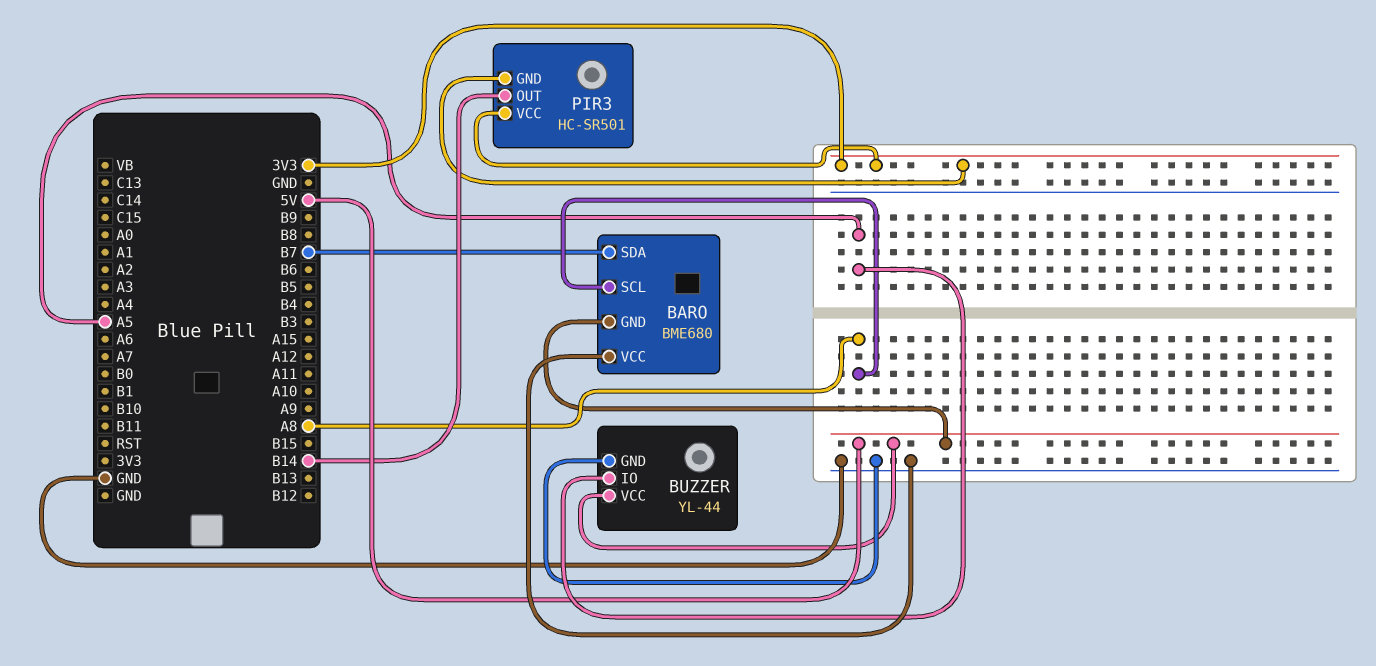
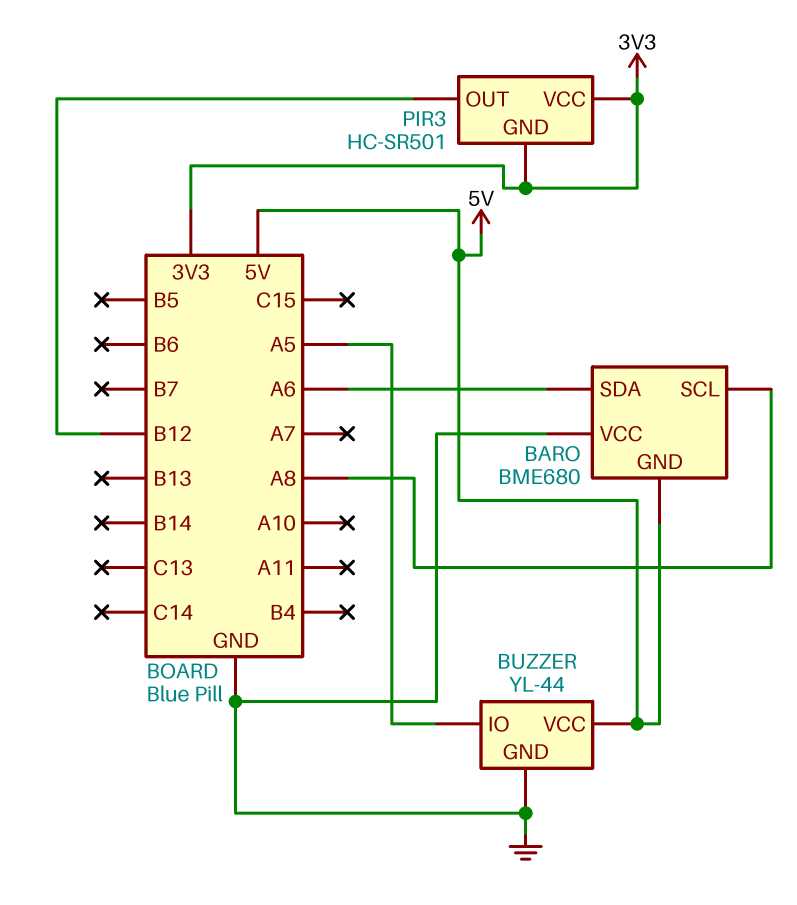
BARO pin SDA: B7 -> A6
PIR3 pin OUT: B14 -> B12

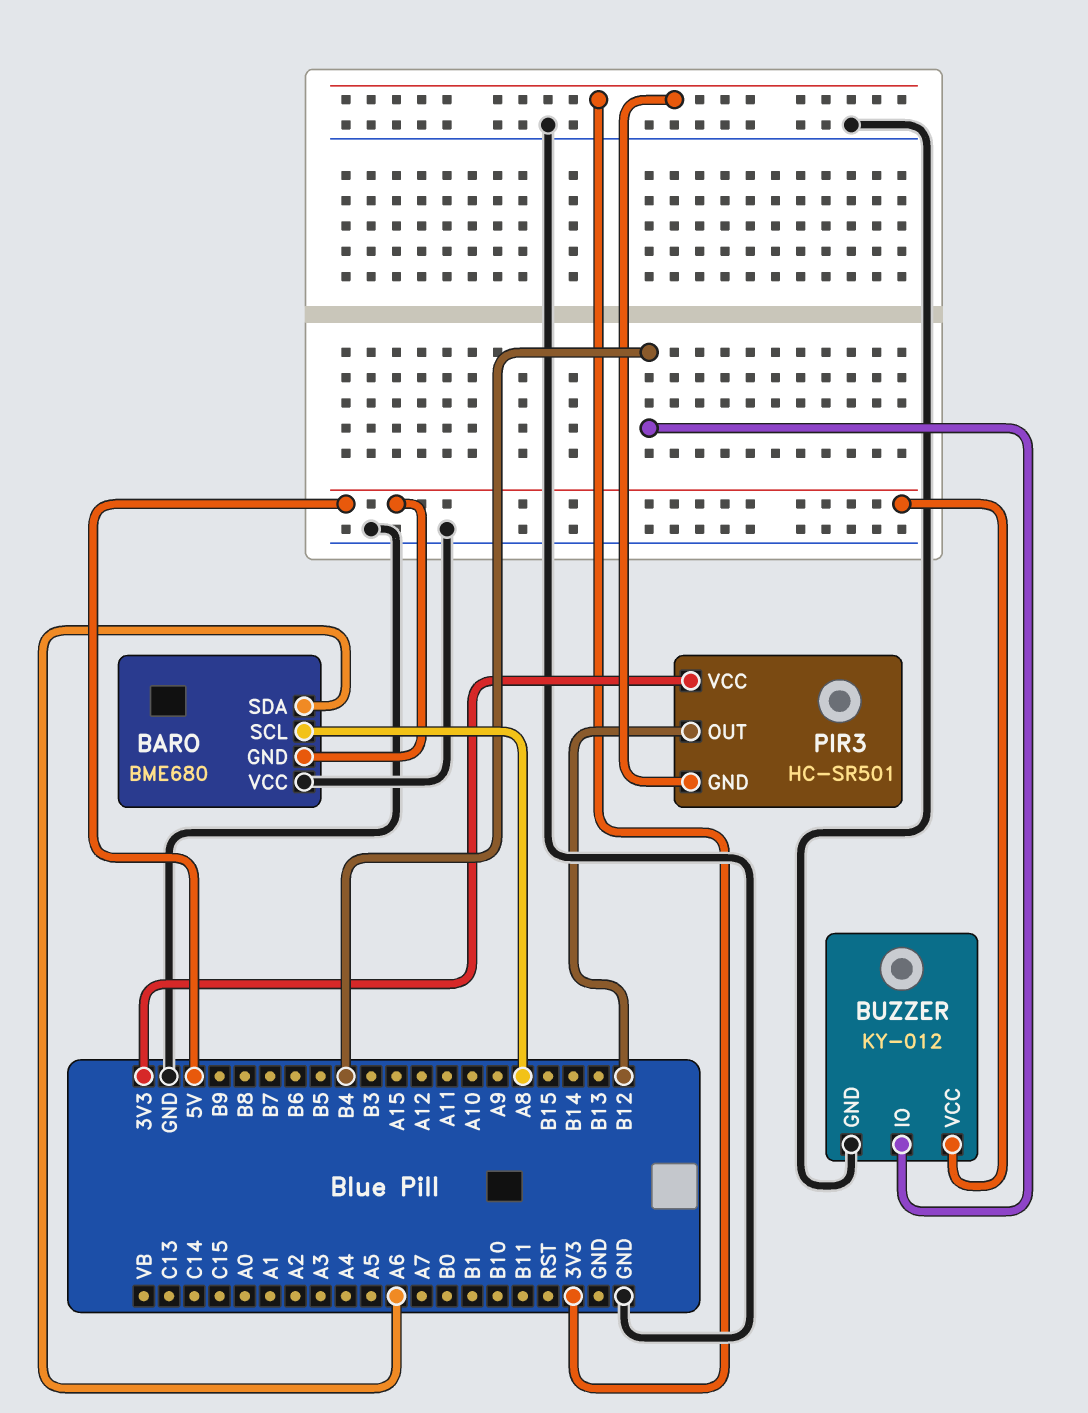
BUZZER: YL-44 -> KY-012
BUZZER pin IO: A5 -> B4

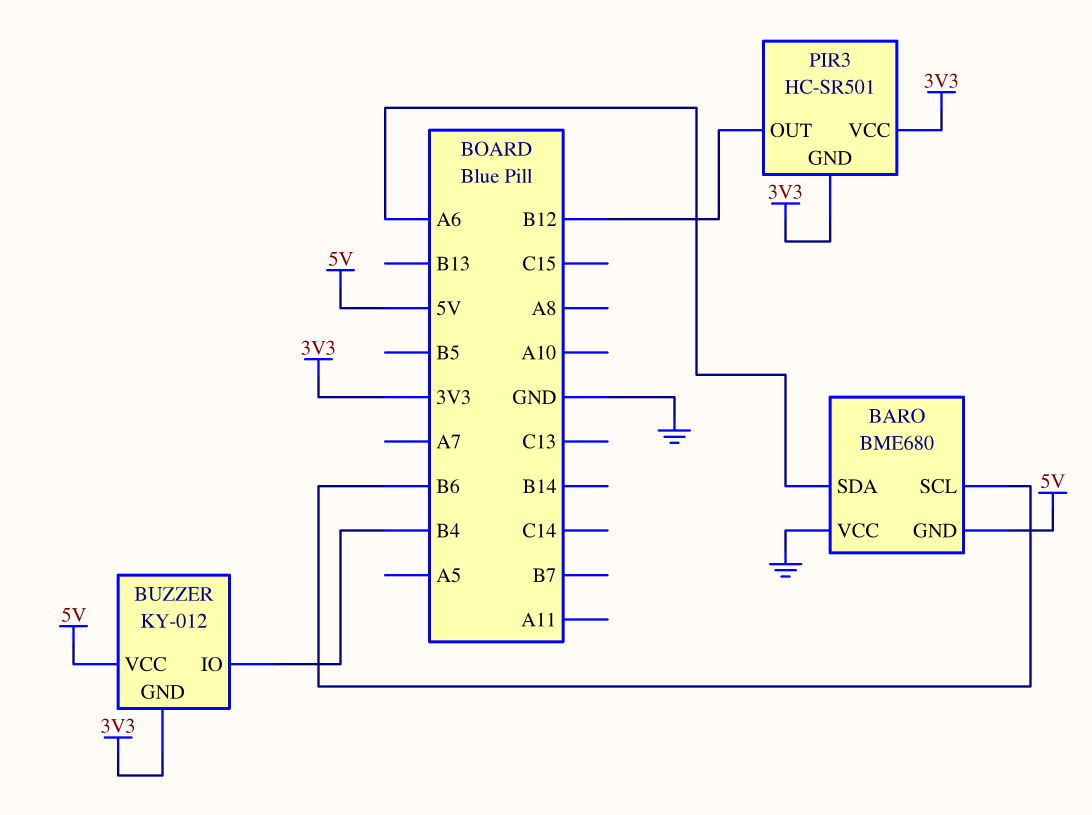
BARO pin SCL: A8 -> B6
BUZZER pin GND: GND -> 3V3

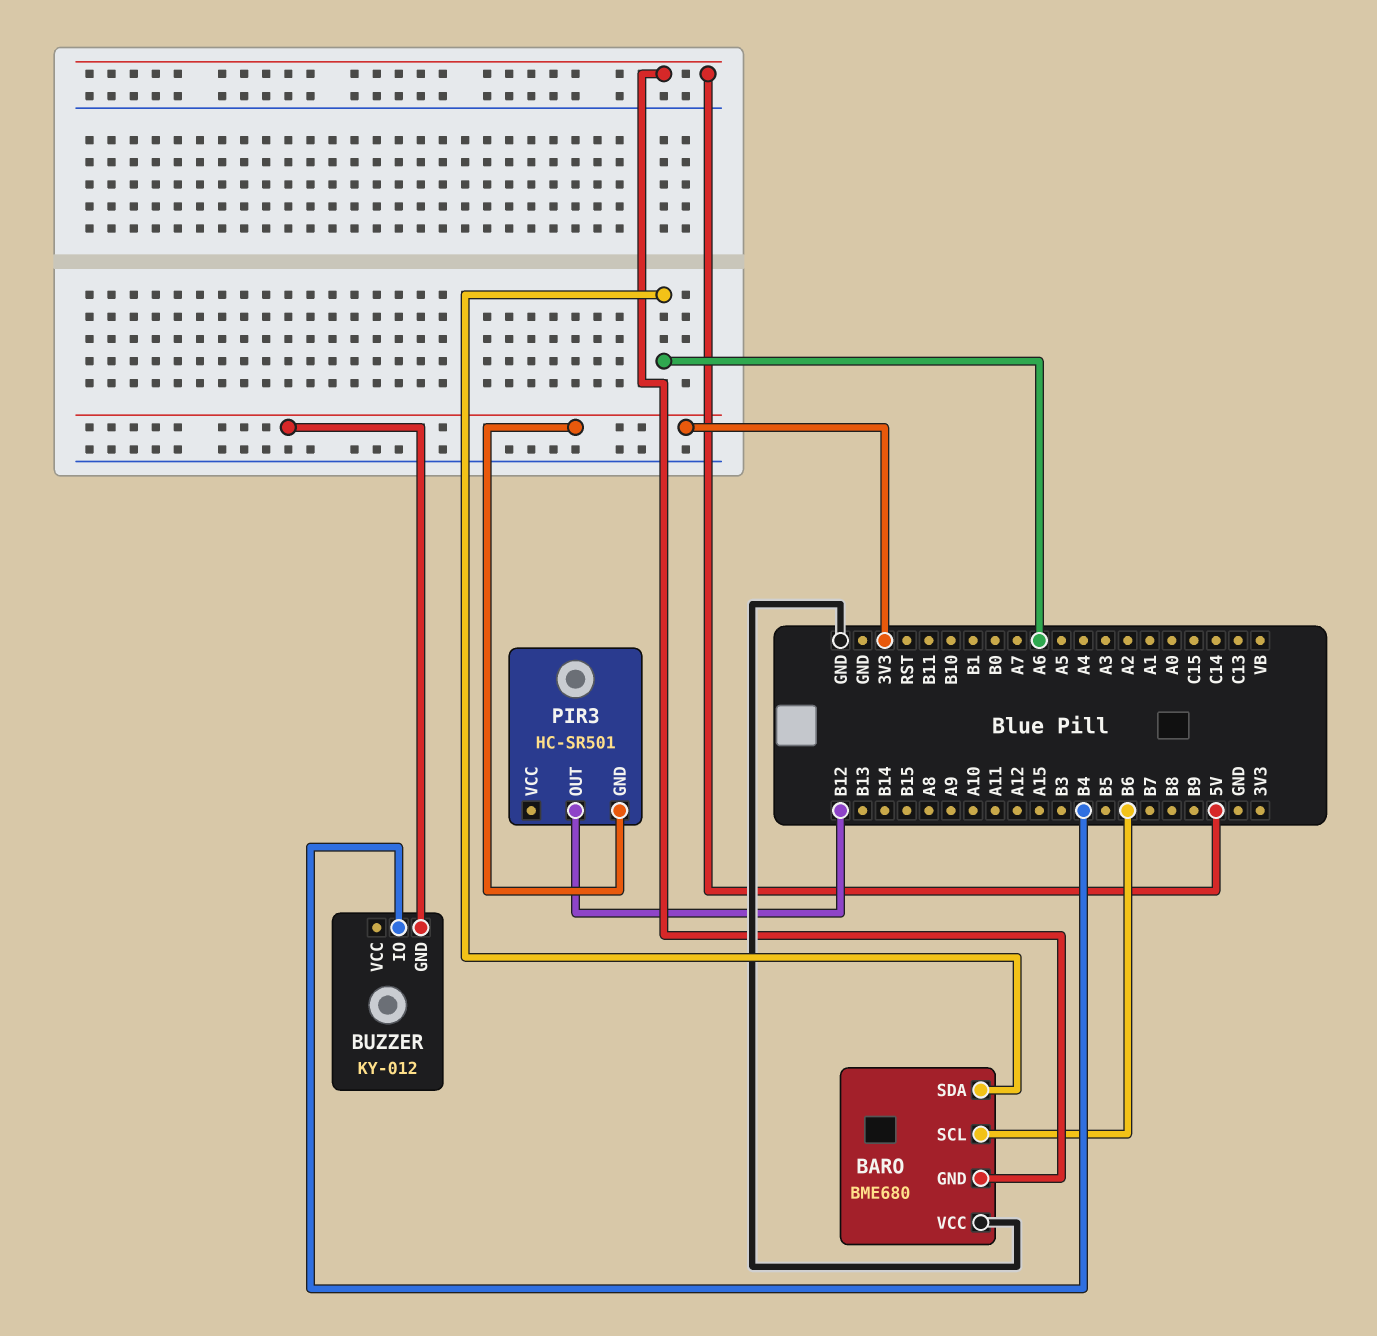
BUZZER pin VCC: 5V -> none
PIR3 pin VCC: 3V3 -> none

